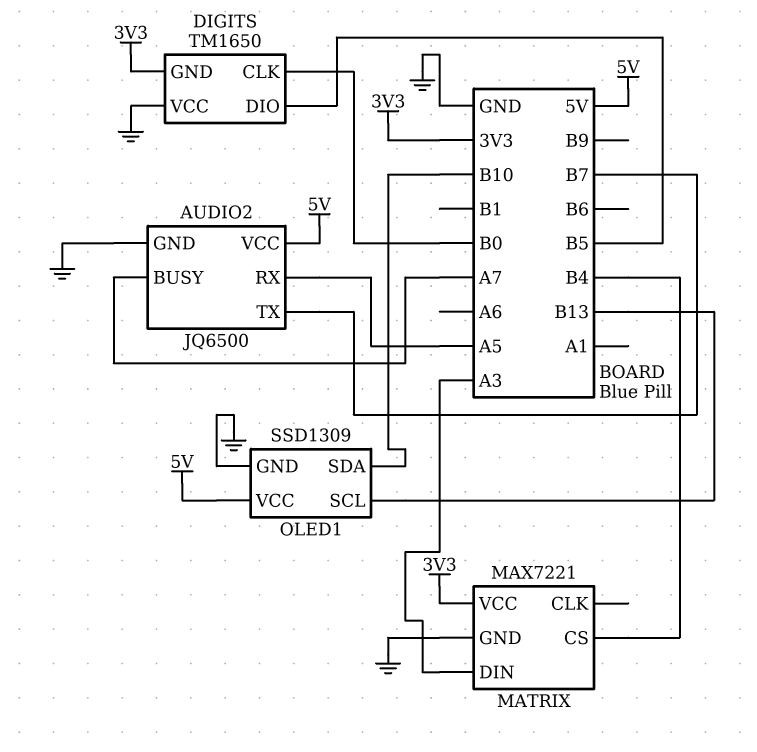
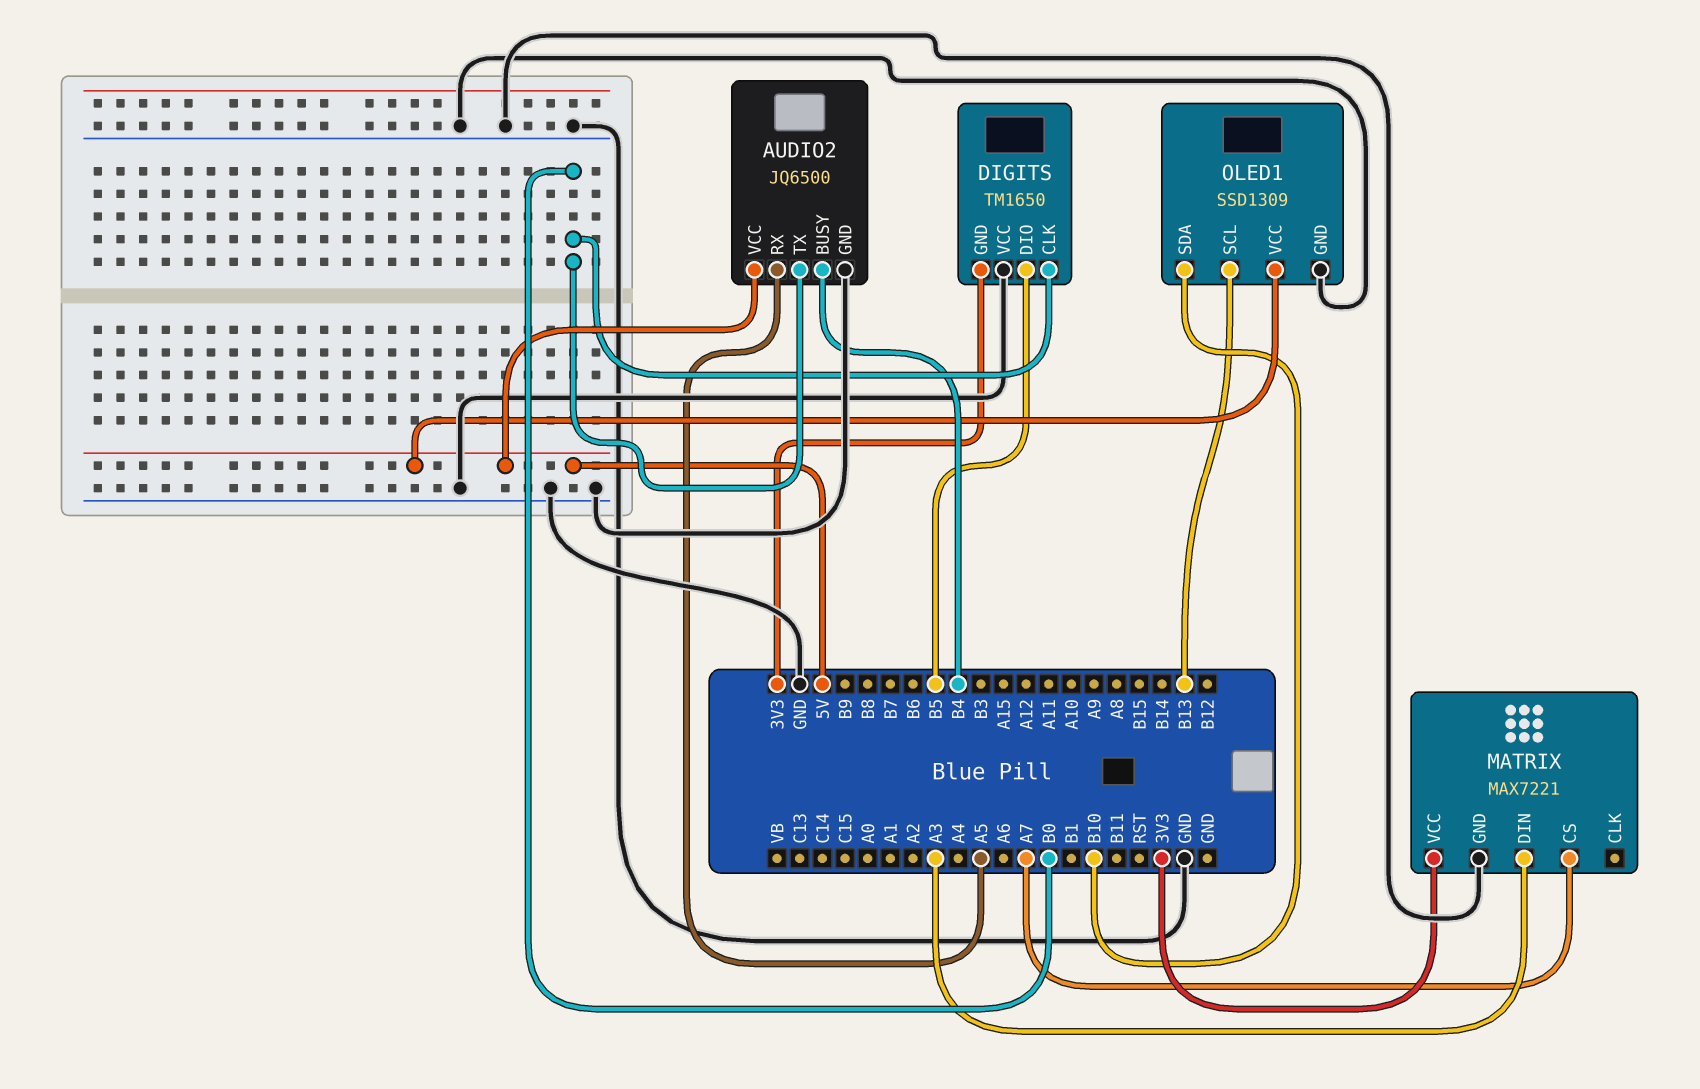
AUDIO2 pin BUSY: A7 -> B4
AUDIO2 pin TX: B7 -> B0
MATRIX pin CS: B4 -> A7

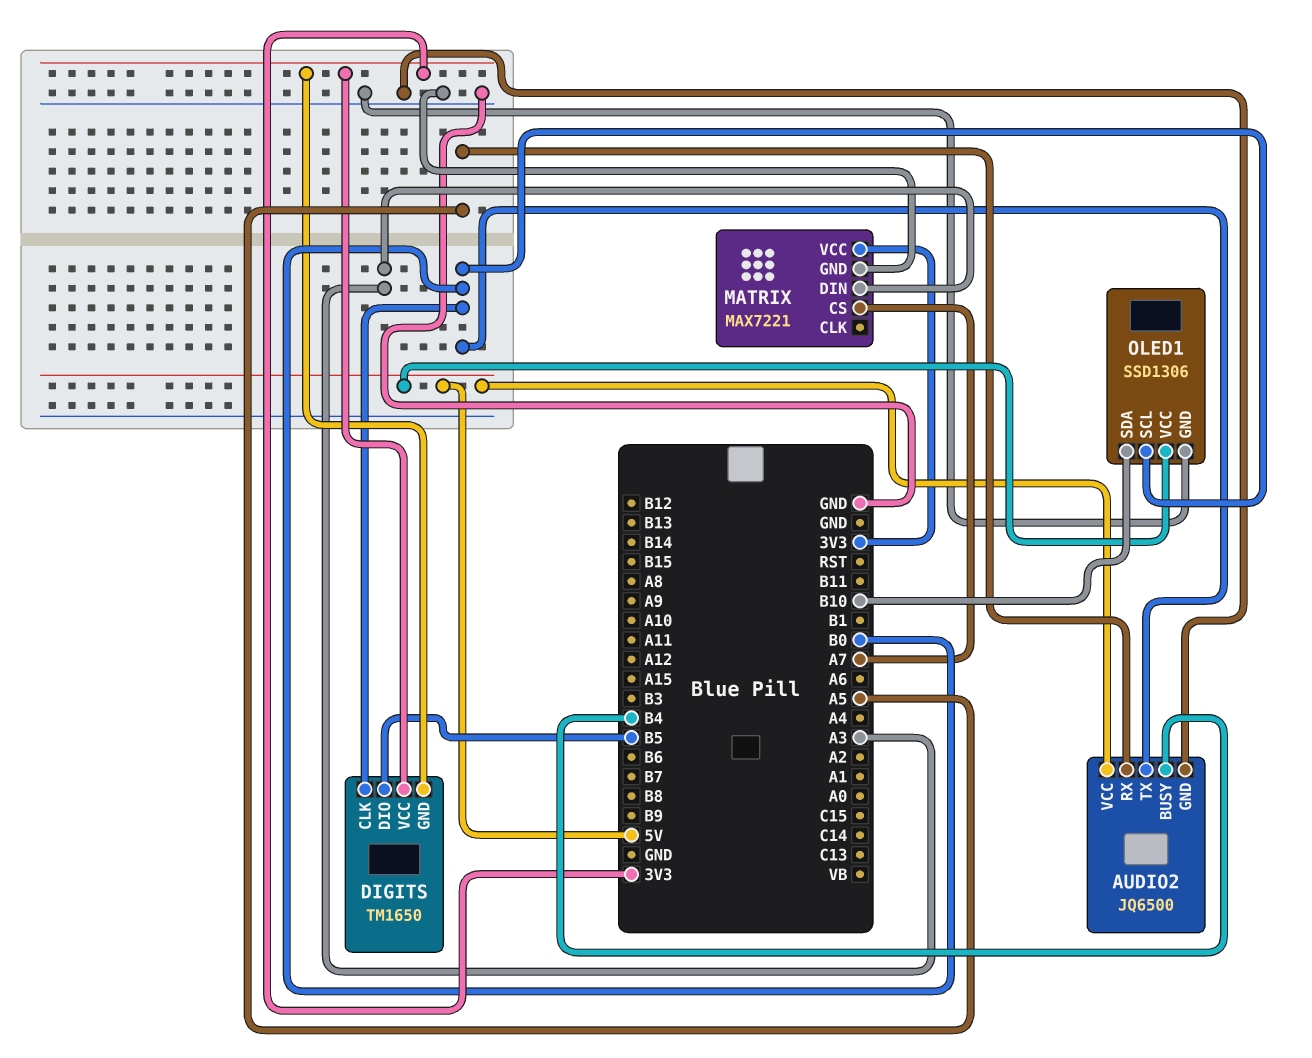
DIGITS pin VCC: GND -> 3V3
OLED1: SSD1309 -> SSD1306
OLED1 pin SCL: B13 -> B0

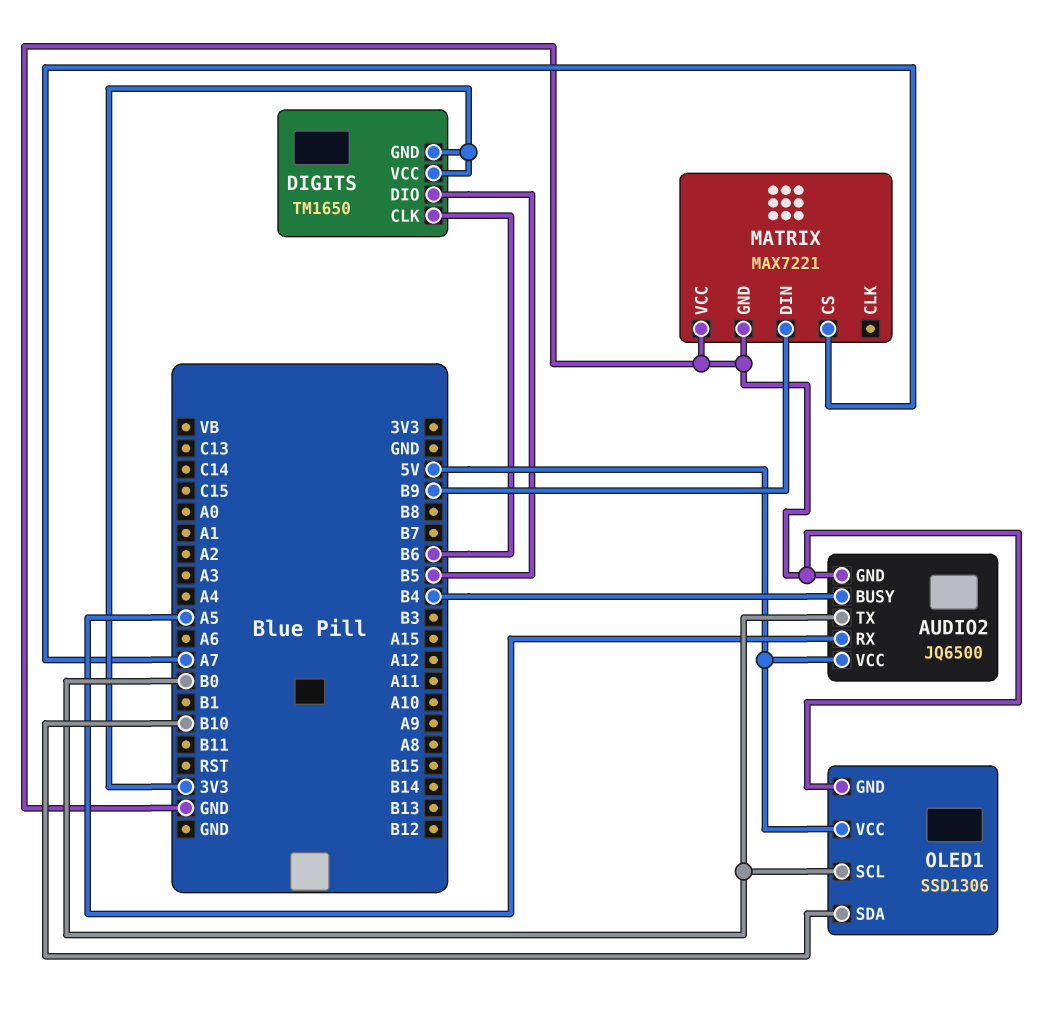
DIGITS pin CLK: B0 -> B6
MATRIX pin DIN: A3 -> B9
MATRIX pin VCC: 3V3 -> GND

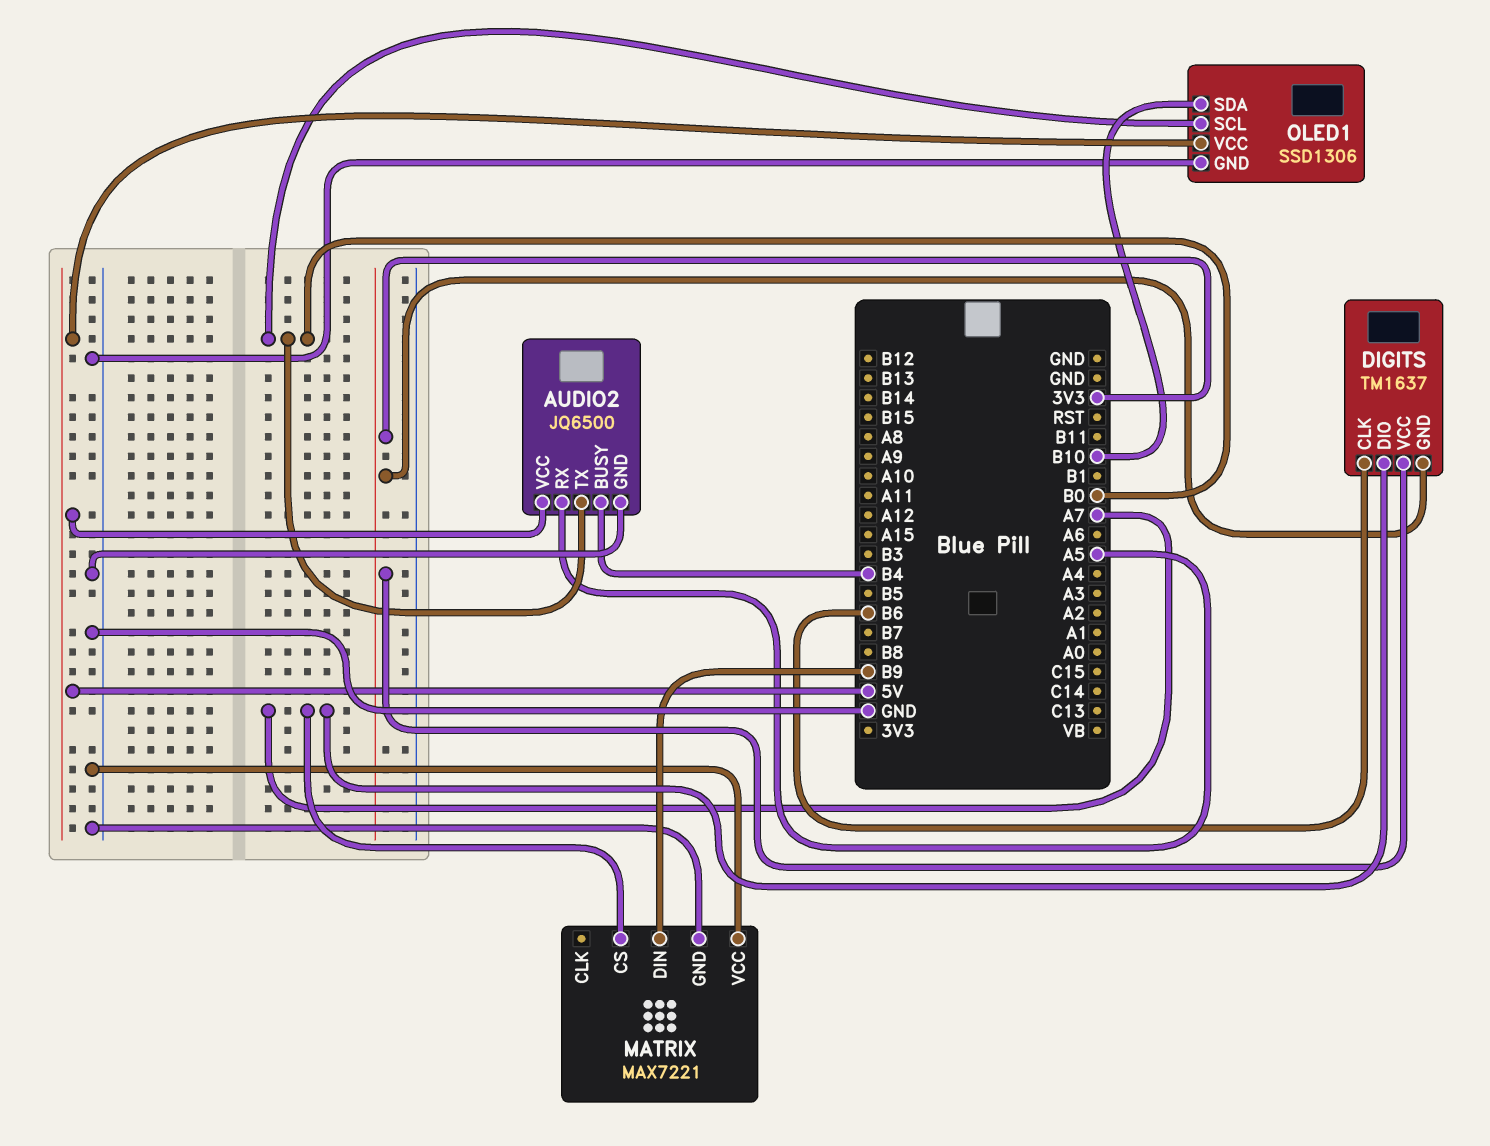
DIGITS: TM1650 -> TM1637
DIGITS pin DIO: B5 -> A7

